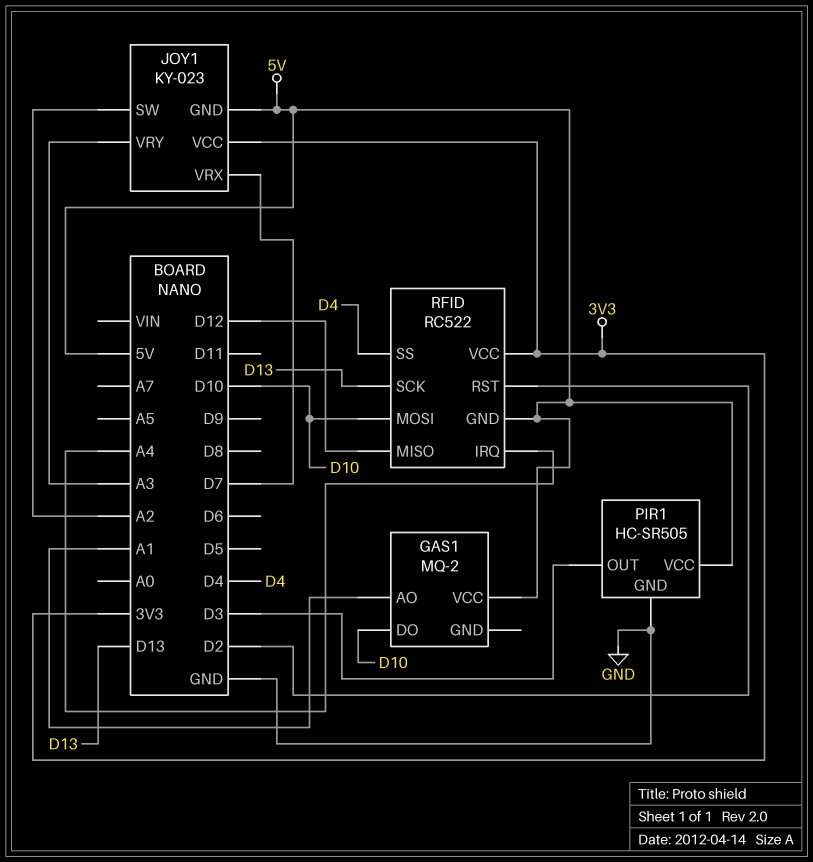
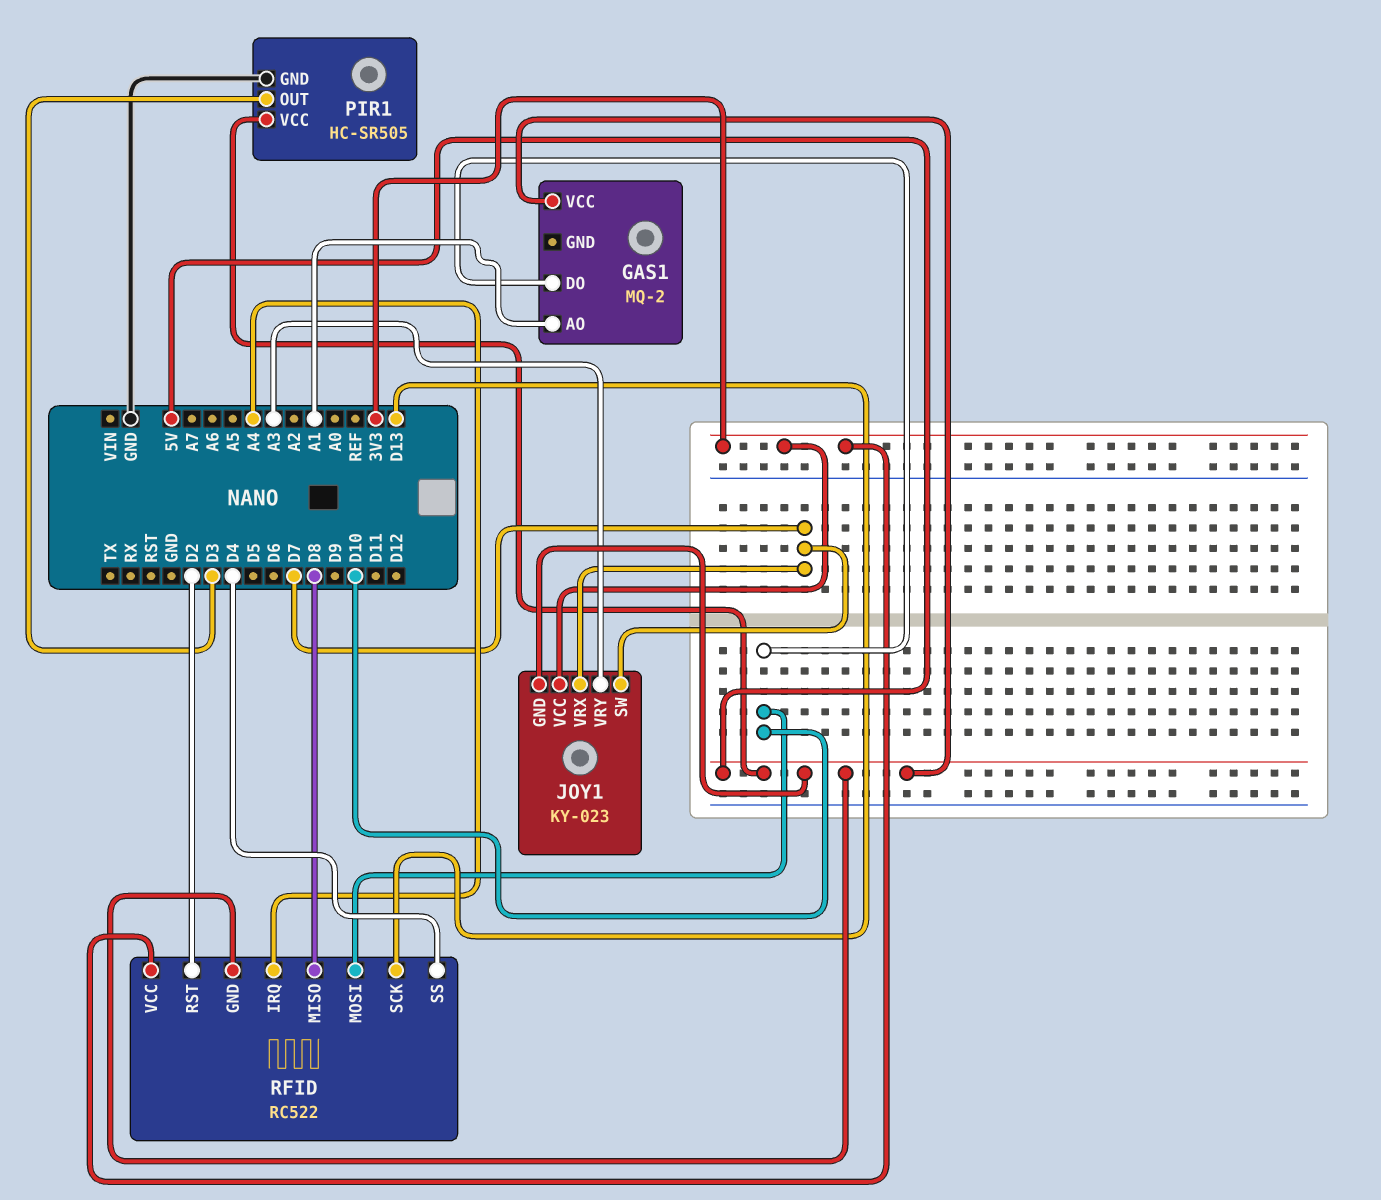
JOY1 pin SW: A2 -> D7
RFID pin MISO: D12 -> D8

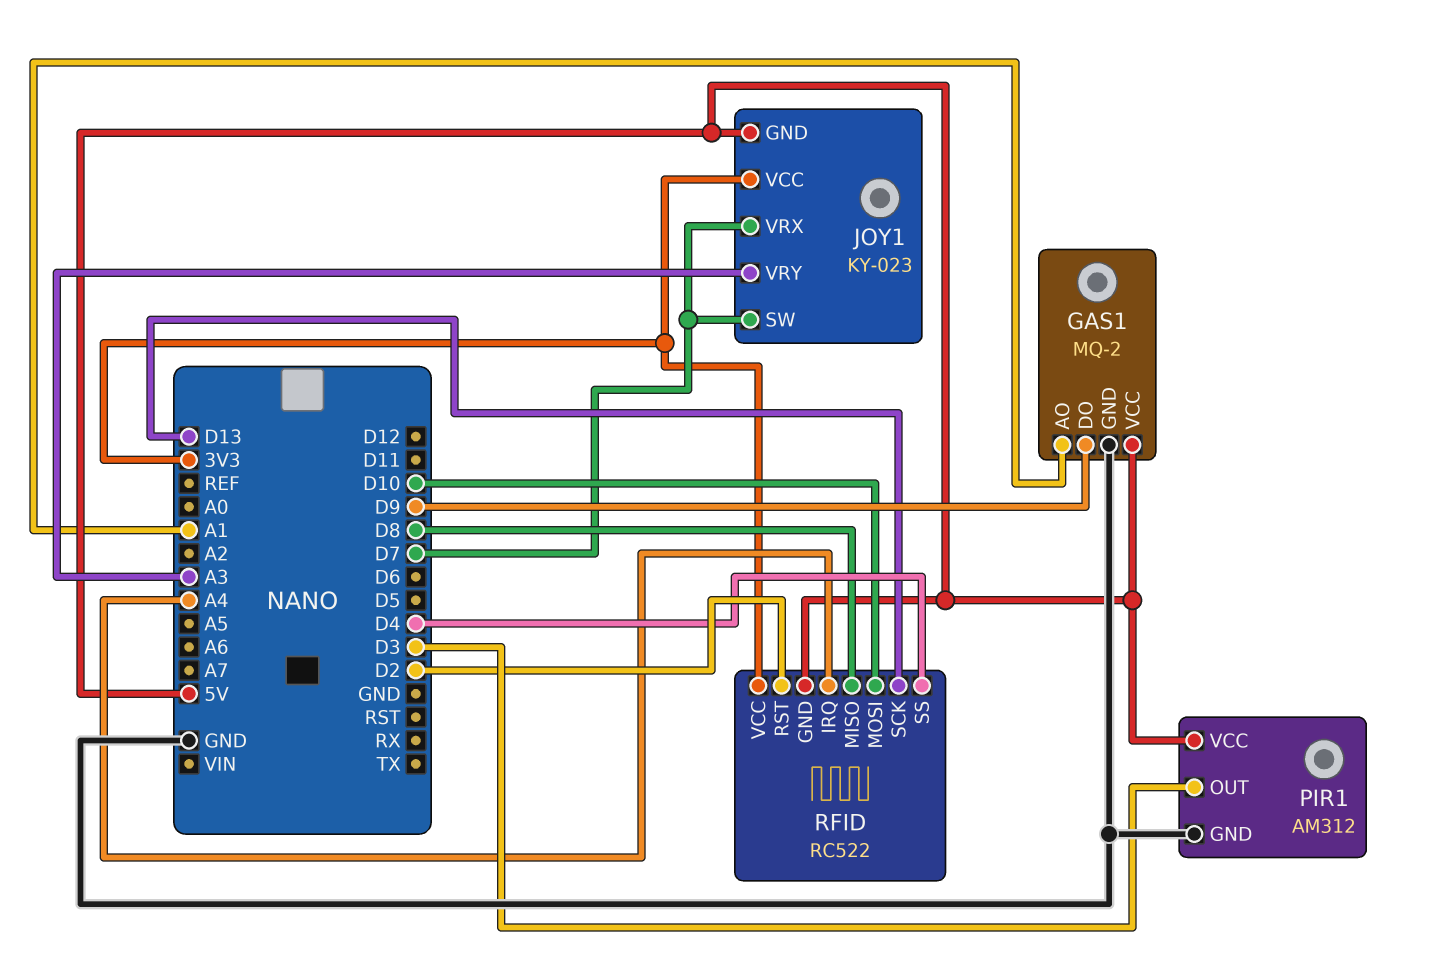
GAS1 pin DO: D10 -> D9
GAS1 pin GND: none -> GND
PIR1: HC-SR505 -> AM312

